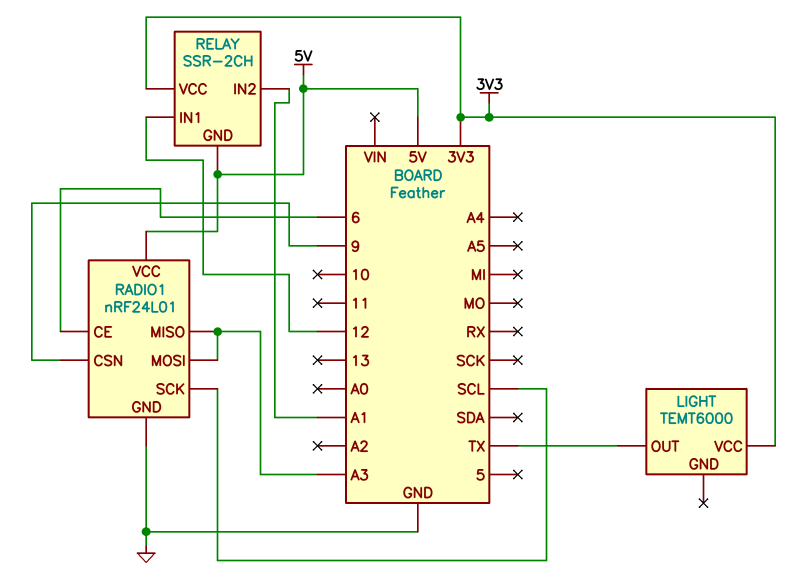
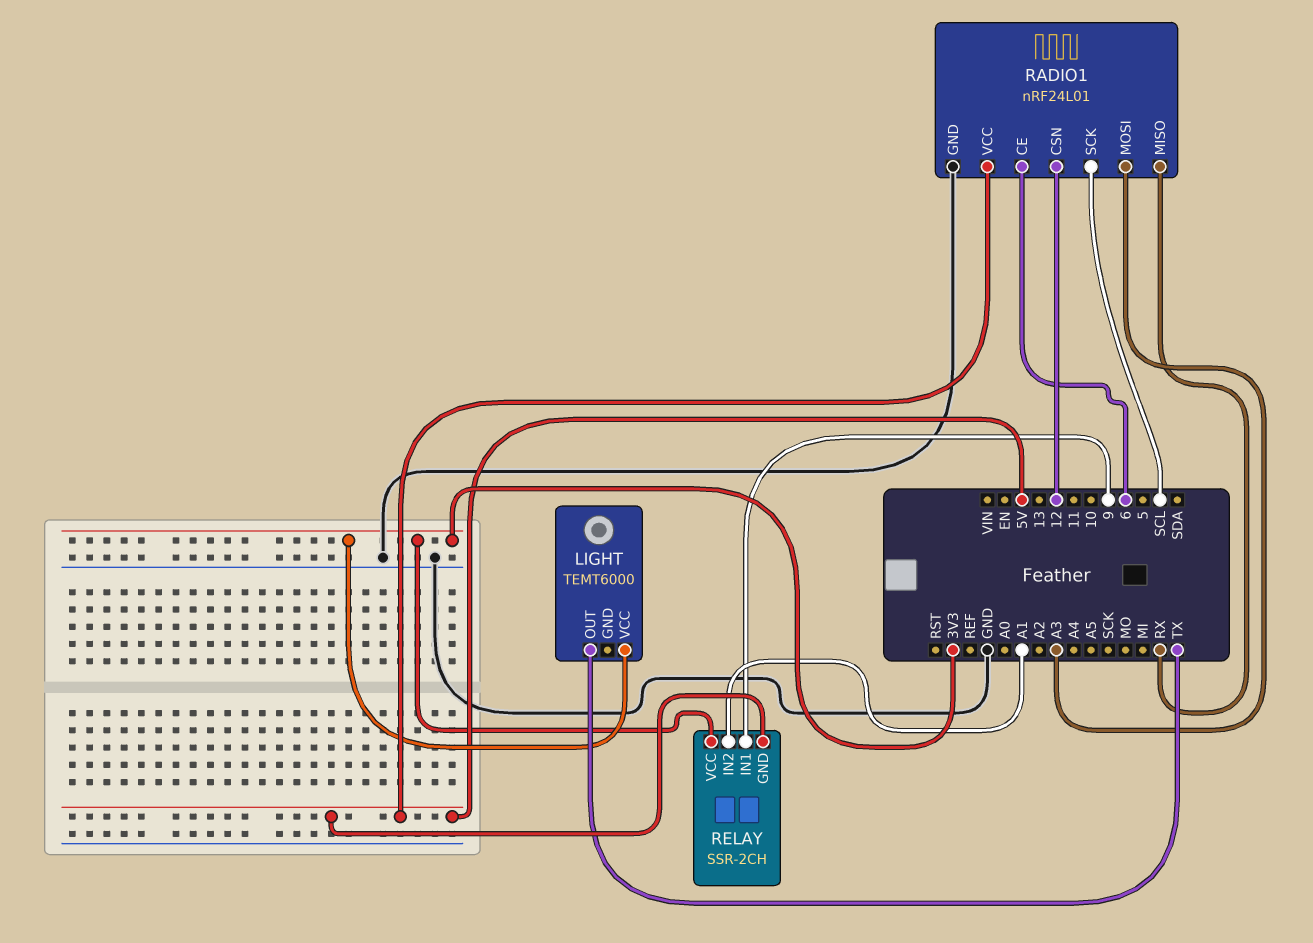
RADIO1 pin CSN: 9 -> 12
RADIO1 pin MISO: A3 -> RX
RELAY pin IN1: 12 -> 9

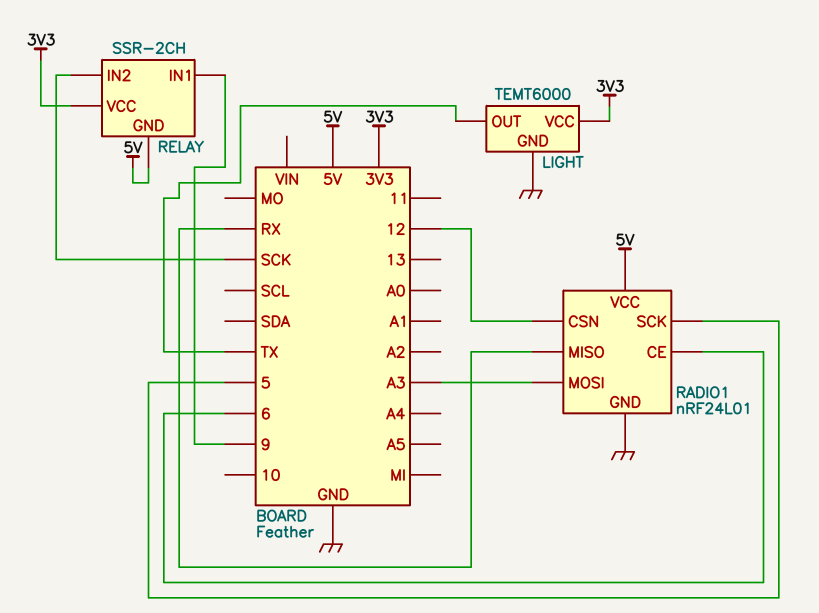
LIGHT pin GND: none -> GND
RADIO1 pin SCK: SCL -> 5
RELAY pin IN2: A1 -> SCK

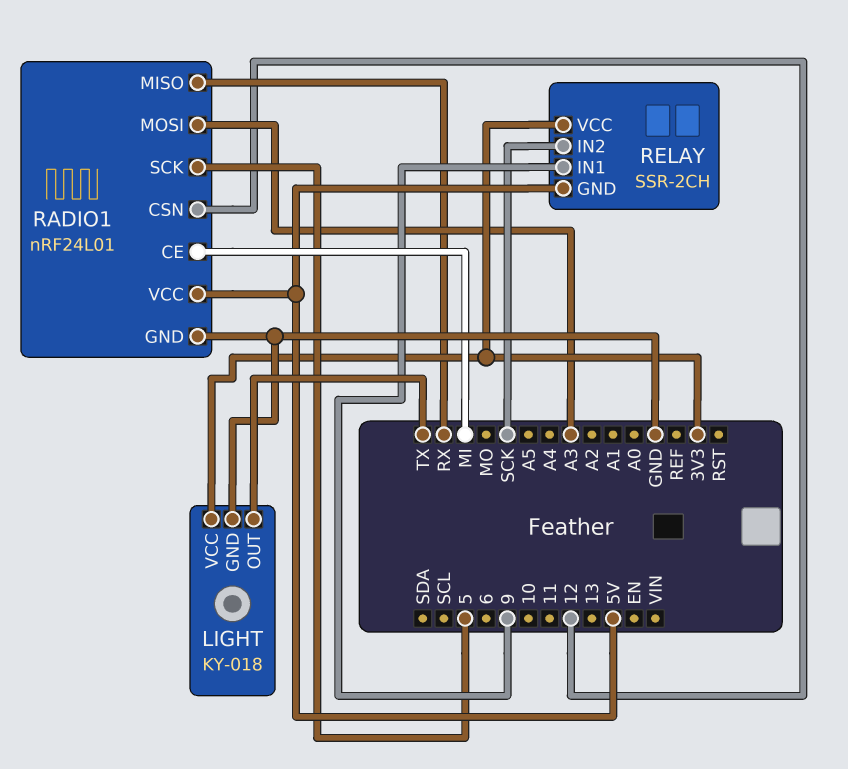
LIGHT: TEMT6000 -> KY-018
RADIO1 pin CE: 6 -> MI

